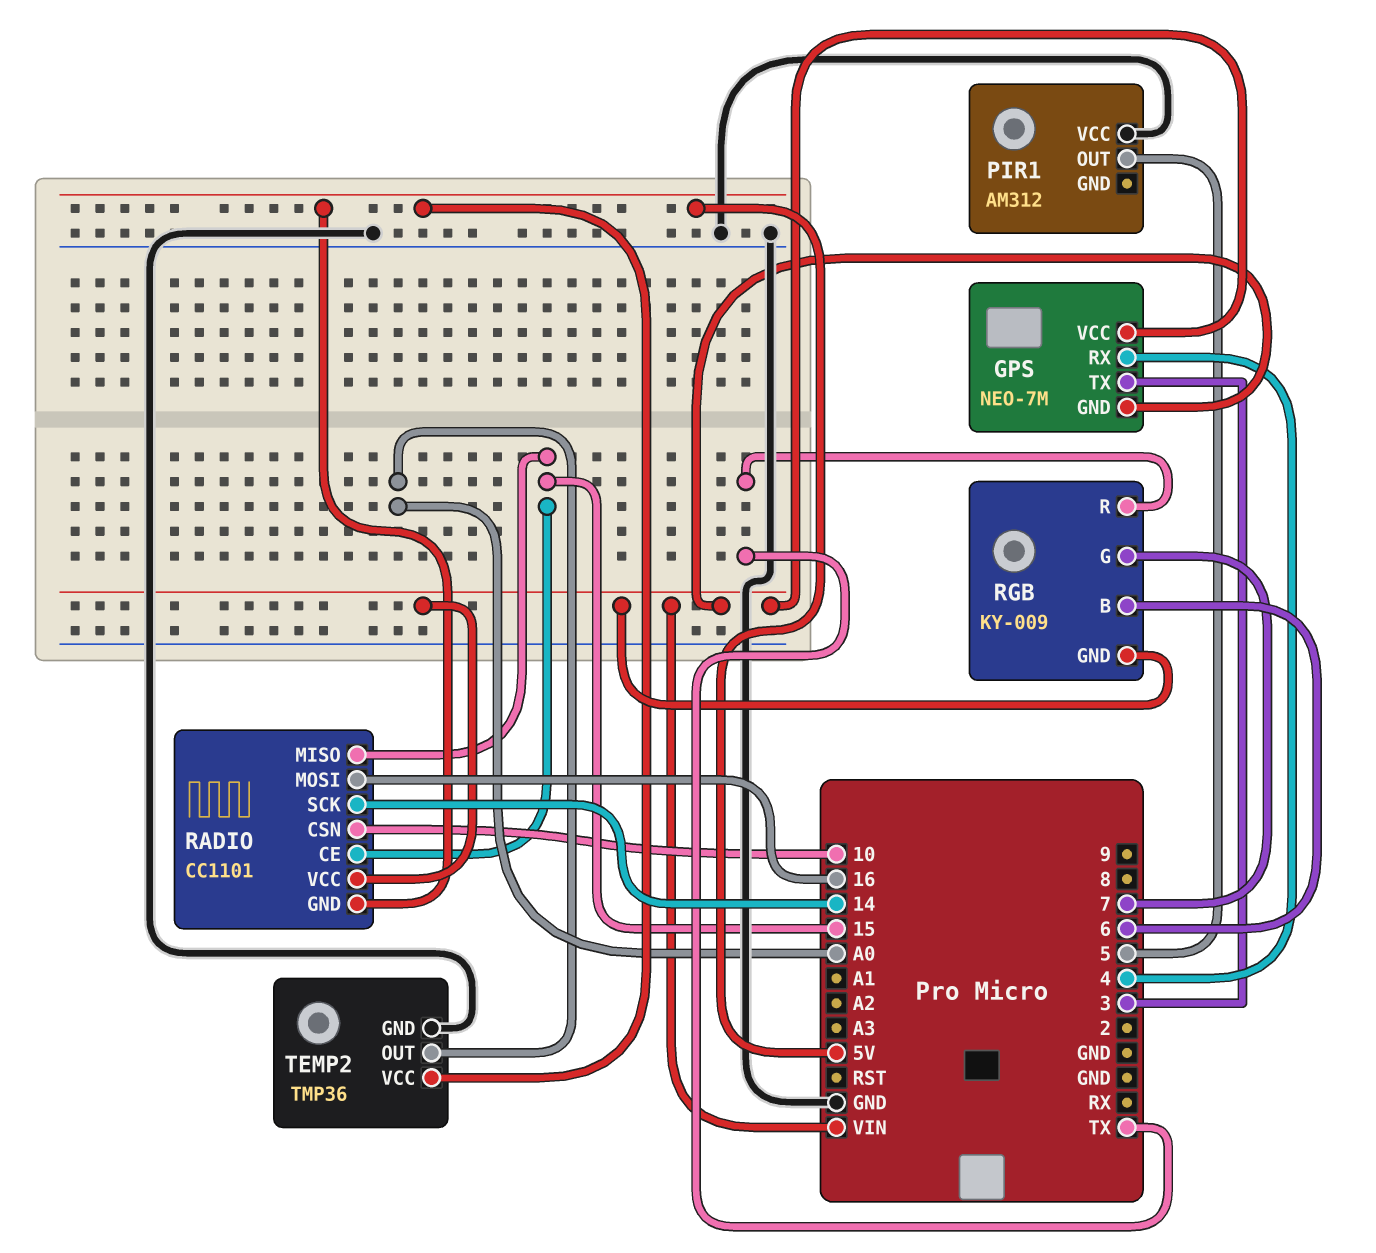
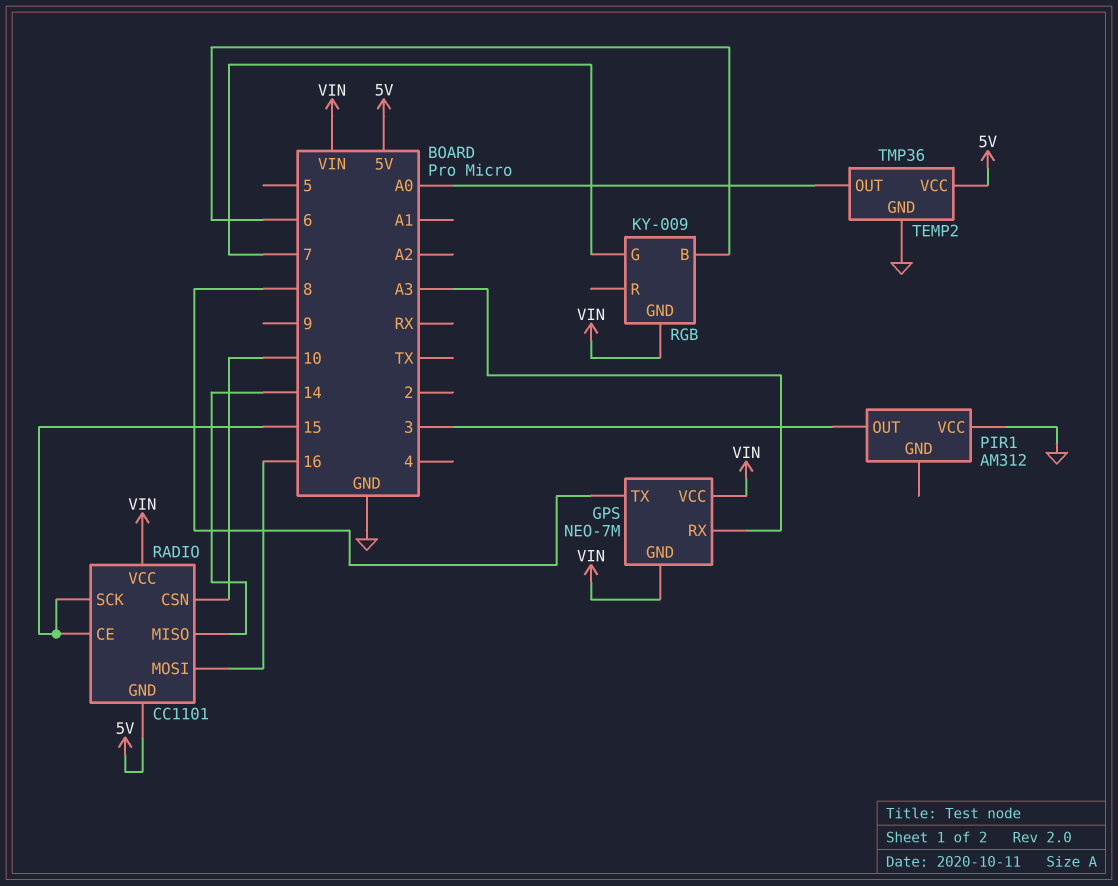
GPS pin RX: 4 -> A3
GPS pin TX: 3 -> 8
PIR1 pin OUT: 5 -> 3
RADIO pin MISO: 15 -> 14
RADIO pin SCK: 14 -> 15
RGB pin R: TX -> none

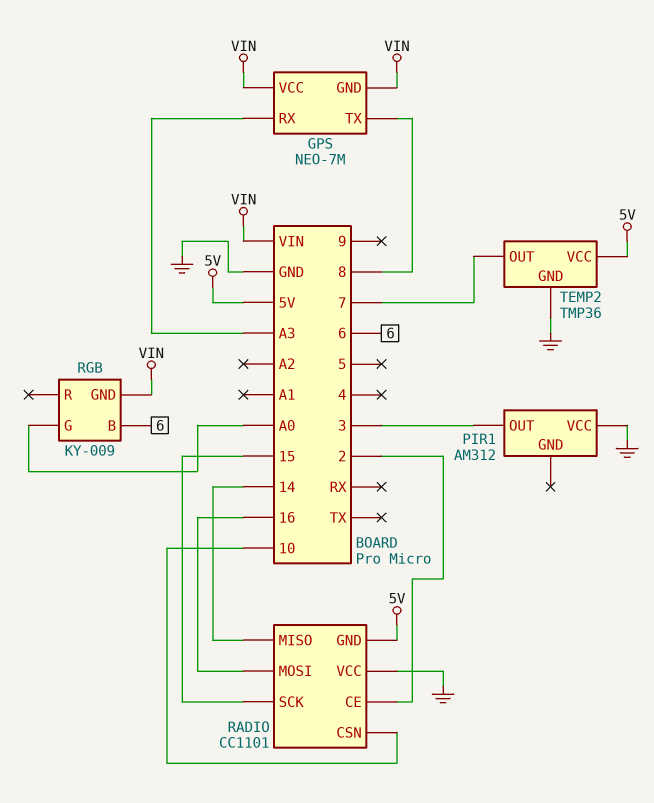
RADIO pin CE: 15 -> 2
RADIO pin VCC: VIN -> GND
RGB pin G: 7 -> A0
TEMP2 pin OUT: A0 -> 7

